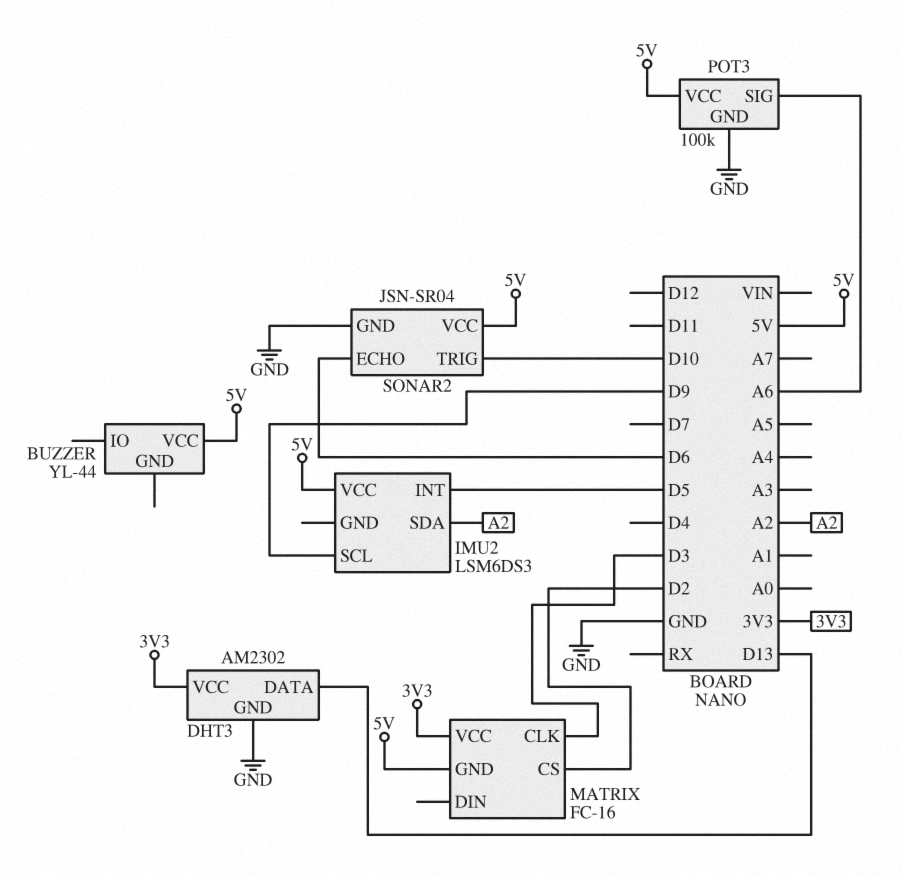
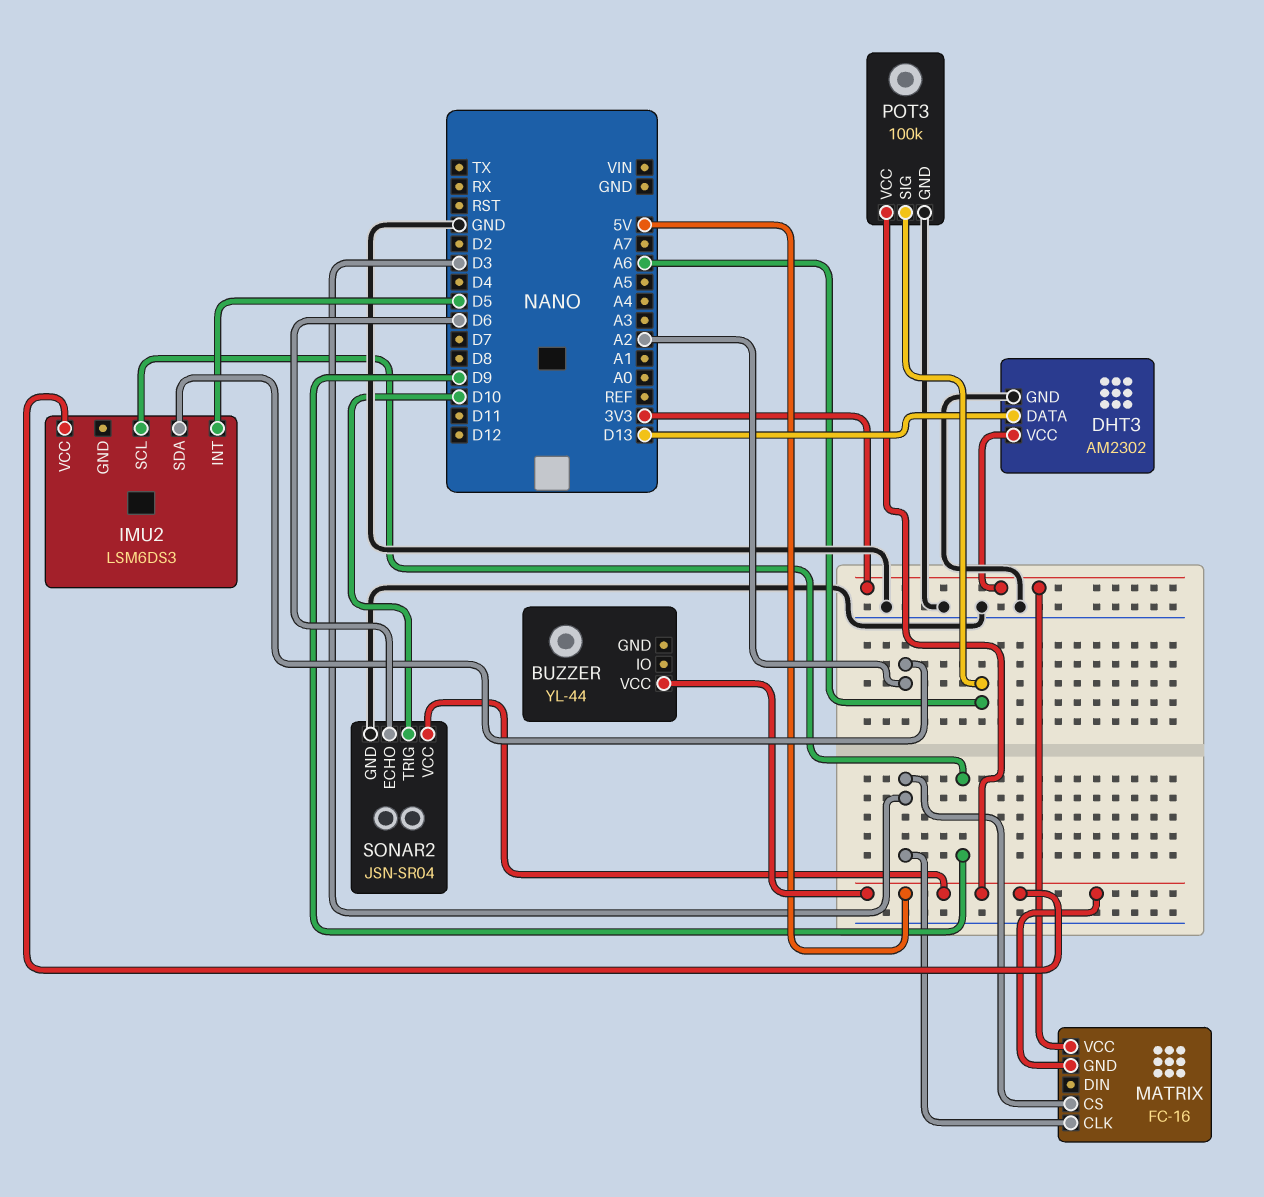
MATRIX pin CS: D2 -> D3

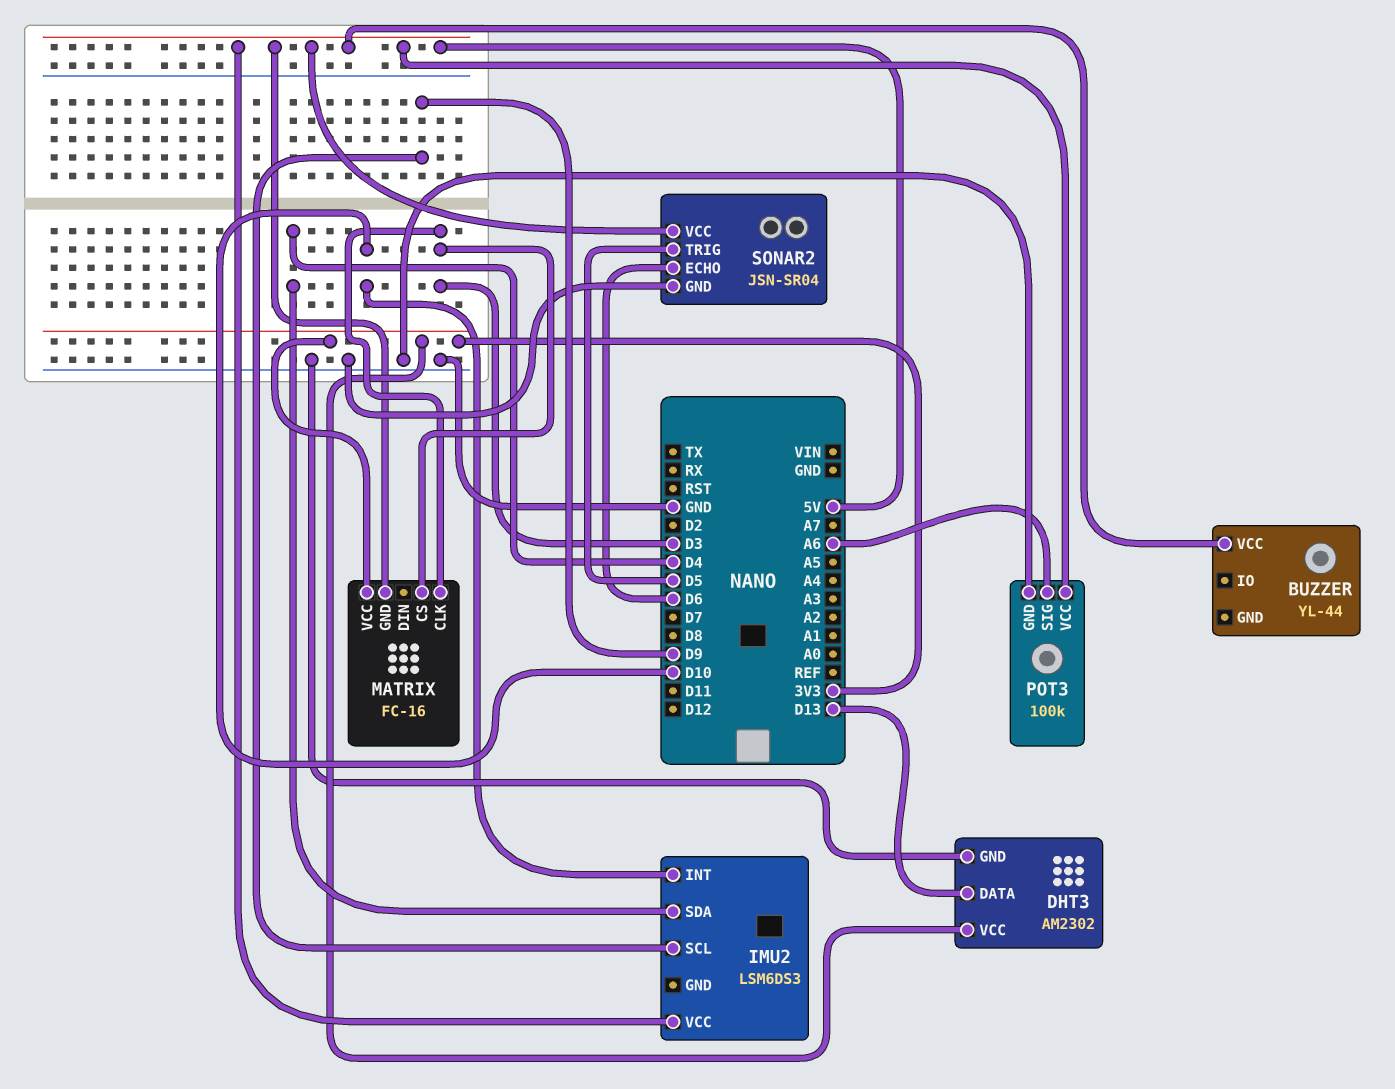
IMU2 pin INT: D5 -> D10
IMU2 pin SDA: A2 -> D4
SONAR2 pin TRIG: D10 -> D5

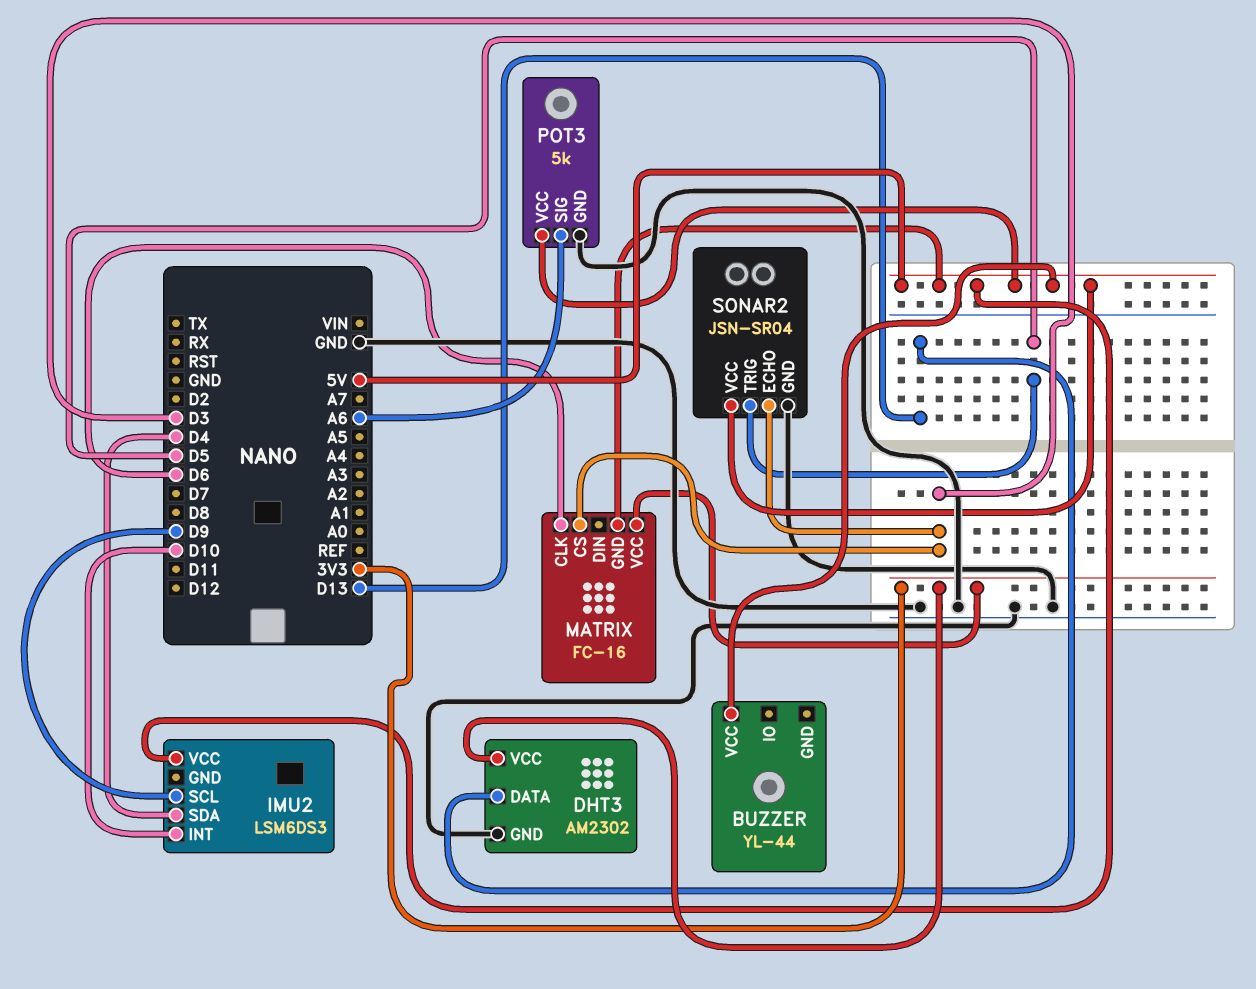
MATRIX pin CLK: D3 -> D6
POT3: 100k -> 5k
SONAR2 pin ECHO: D6 -> D3

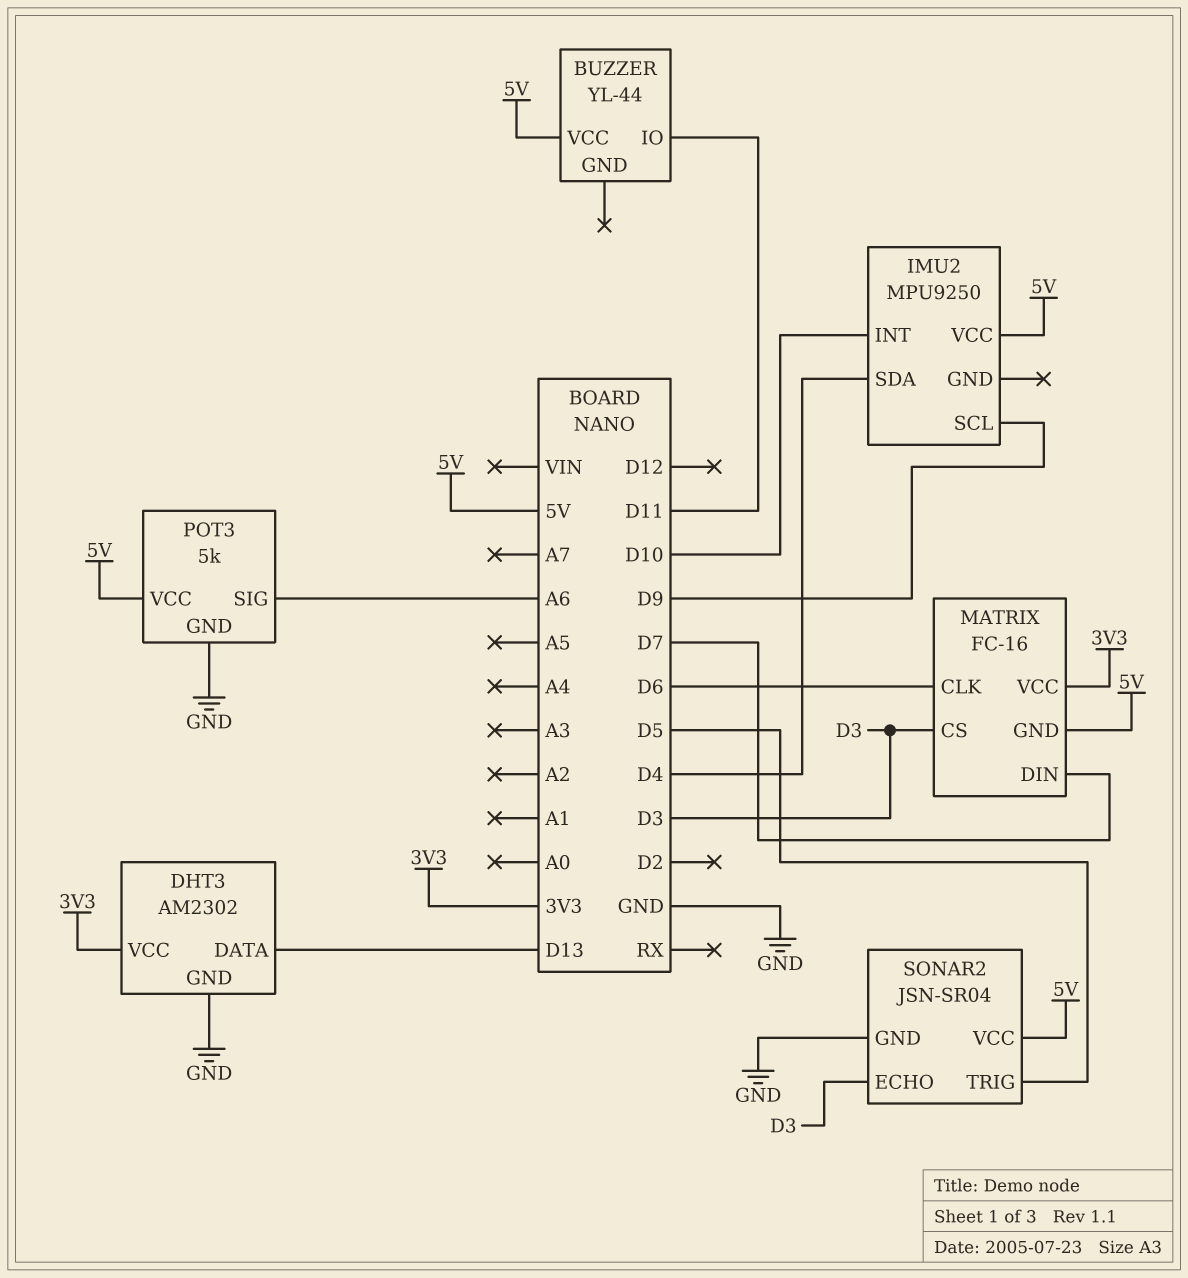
BUZZER pin IO: none -> D11
IMU2: LSM6DS3 -> MPU9250
MATRIX pin DIN: none -> D7

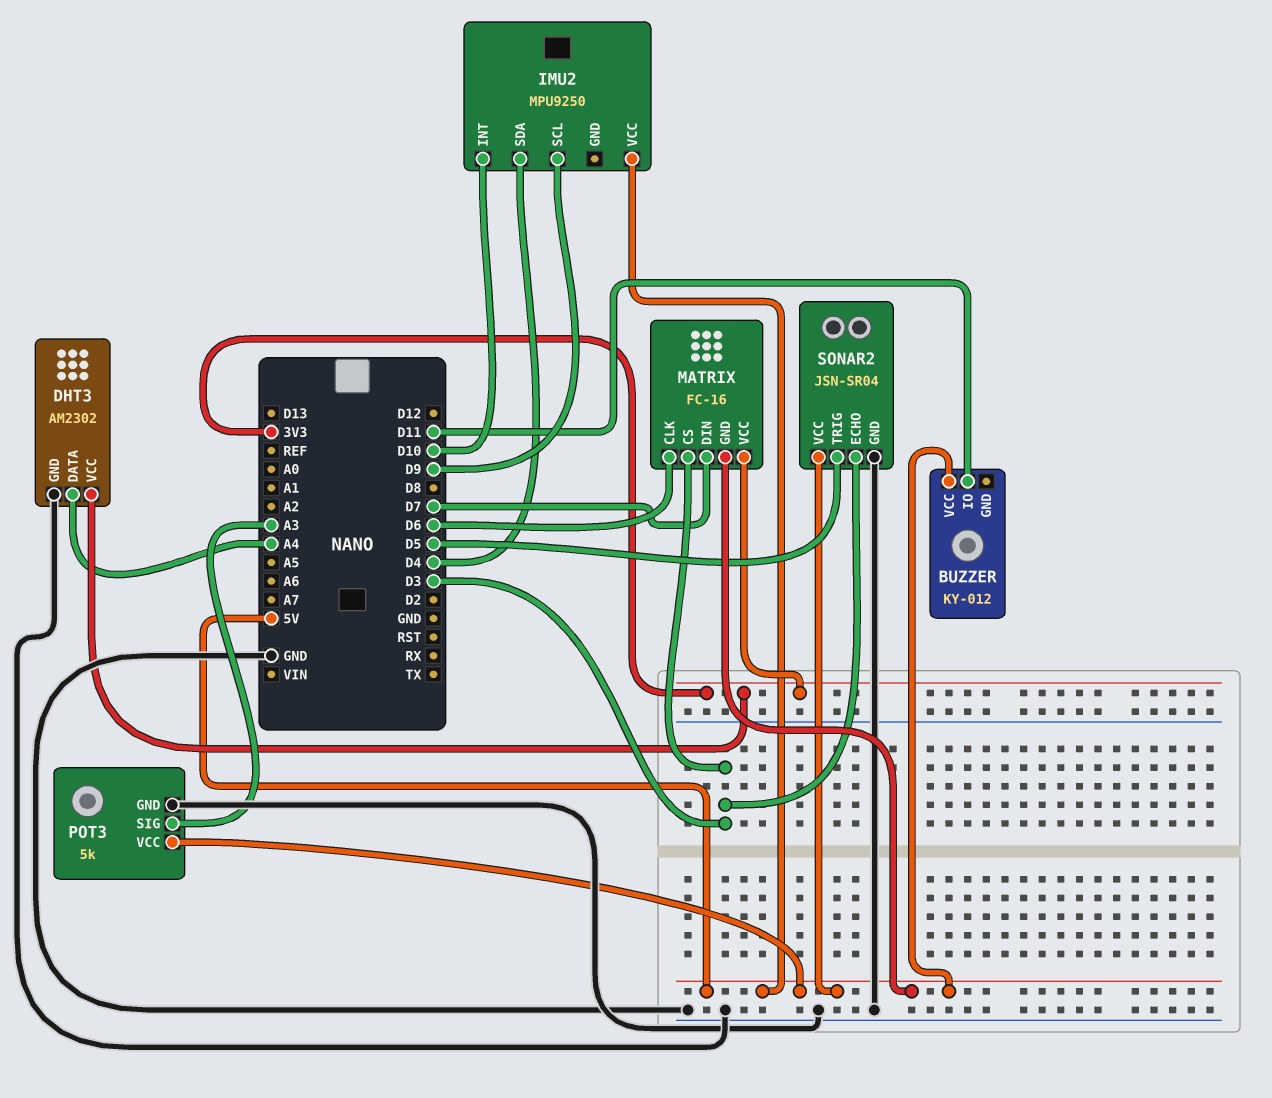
BUZZER: YL-44 -> KY-012
DHT3 pin DATA: D13 -> A4
POT3 pin SIG: A6 -> A3

